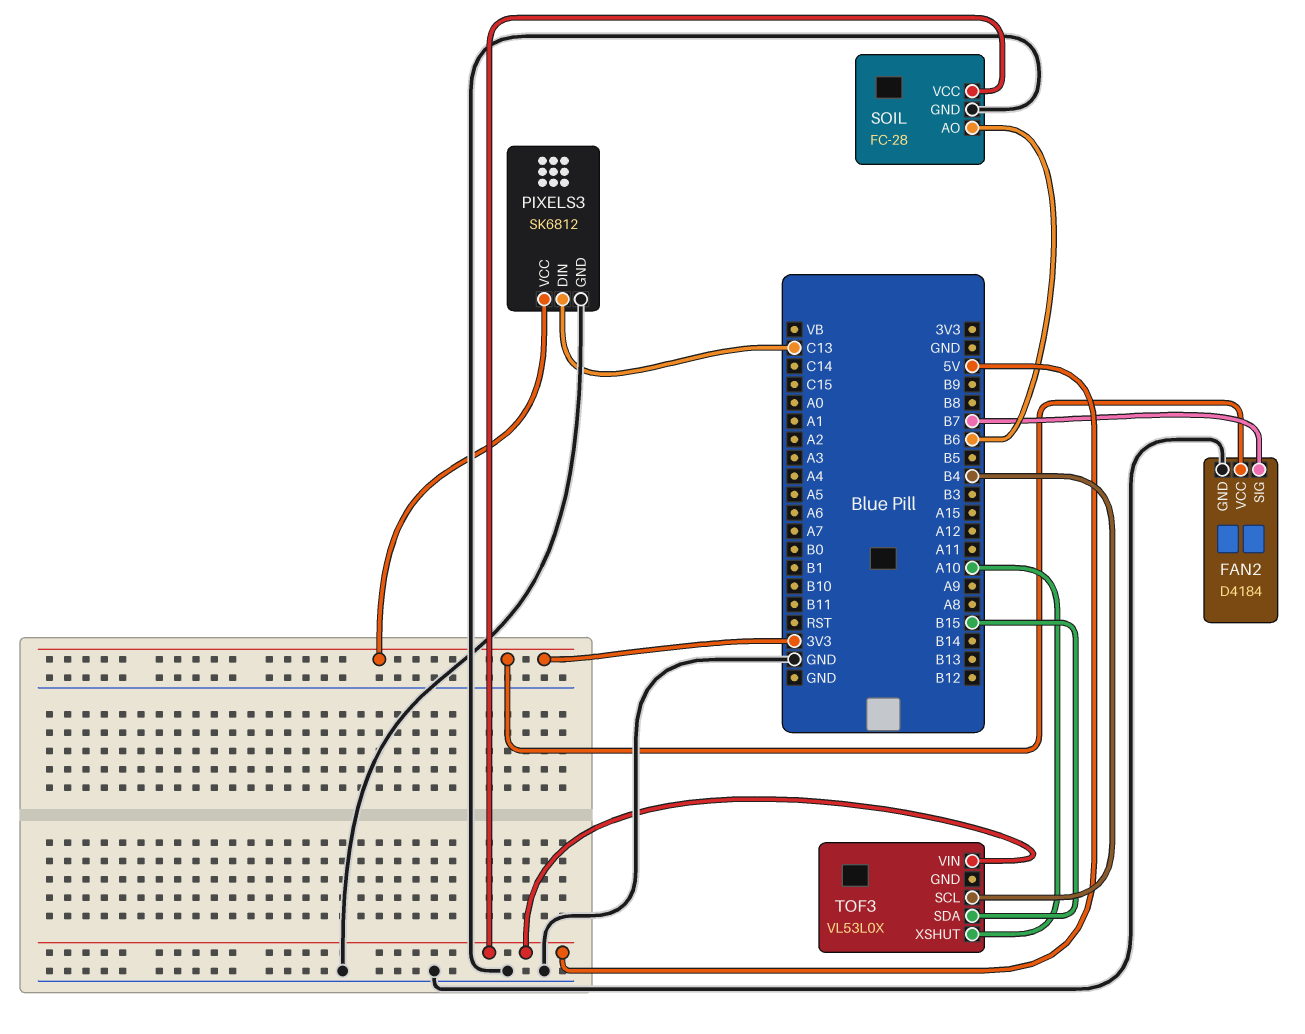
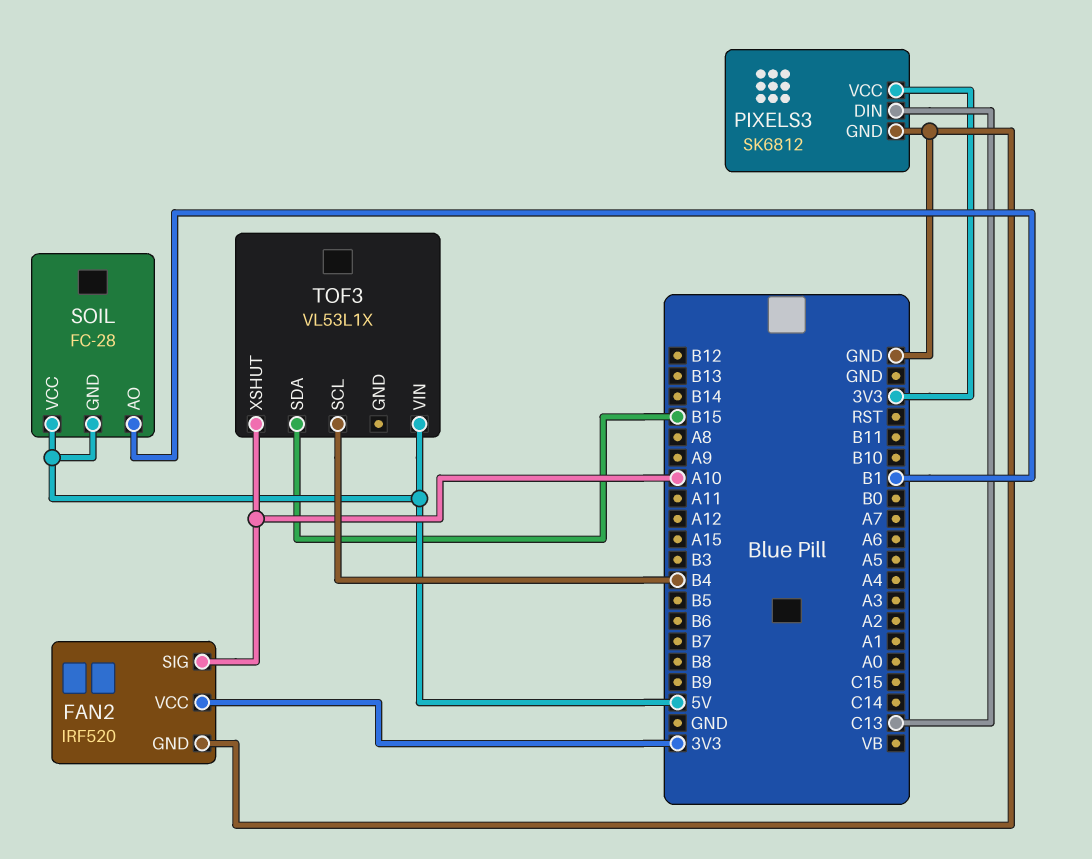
FAN2: D4184 -> IRF520
FAN2 pin SIG: B7 -> A10
SOIL pin AO: B6 -> B1
SOIL pin GND: GND -> 5V
TOF3: VL53L0X -> VL53L1X

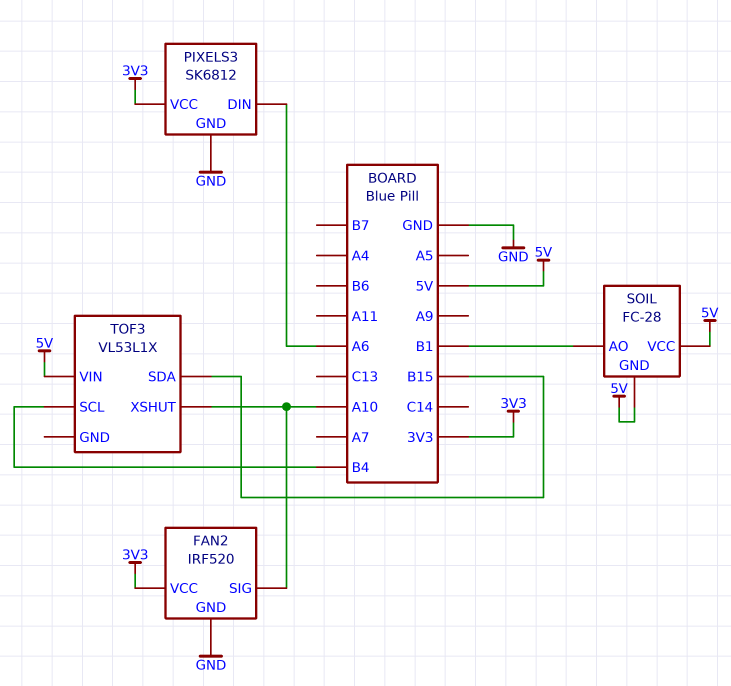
PIXELS3 pin DIN: C13 -> A6

